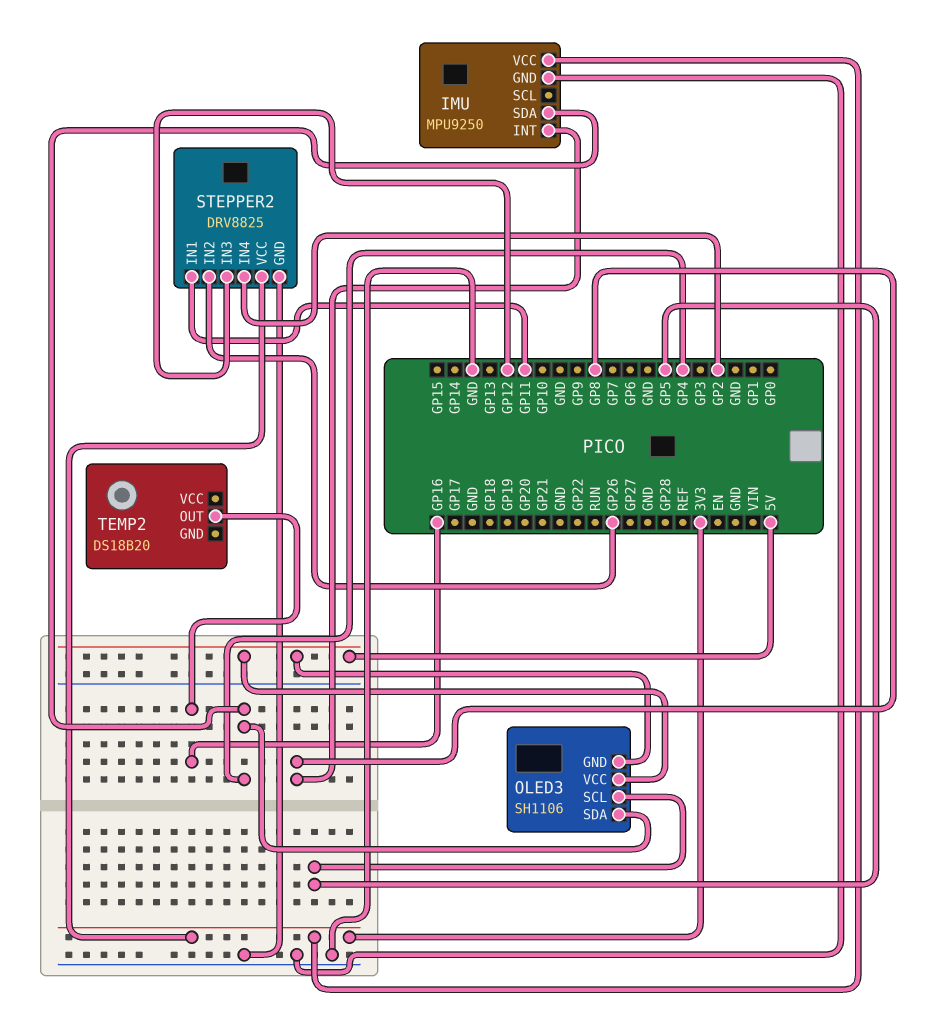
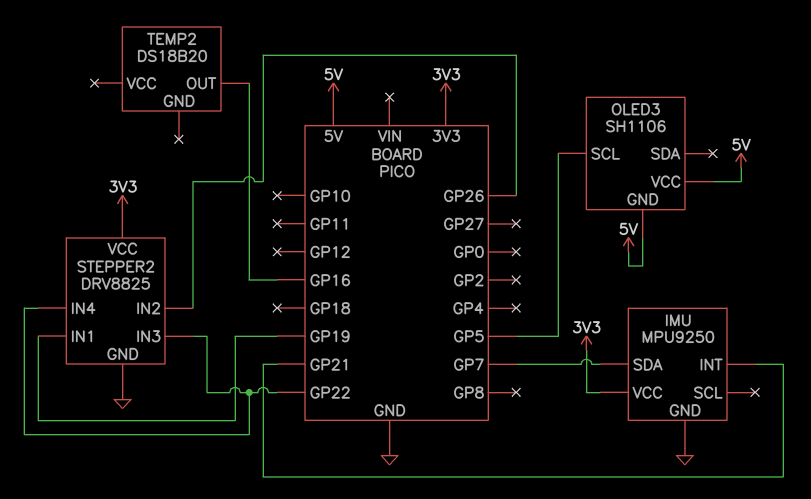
IMU pin INT: GP8 -> GP21
IMU pin SDA: GP4 -> GP7
OLED3 pin SDA: GP4 -> none
STEPPER2 pin IN1: GP11 -> GP19
STEPPER2 pin IN3: GP12 -> GP22
STEPPER2 pin IN4: GP2 -> GP22

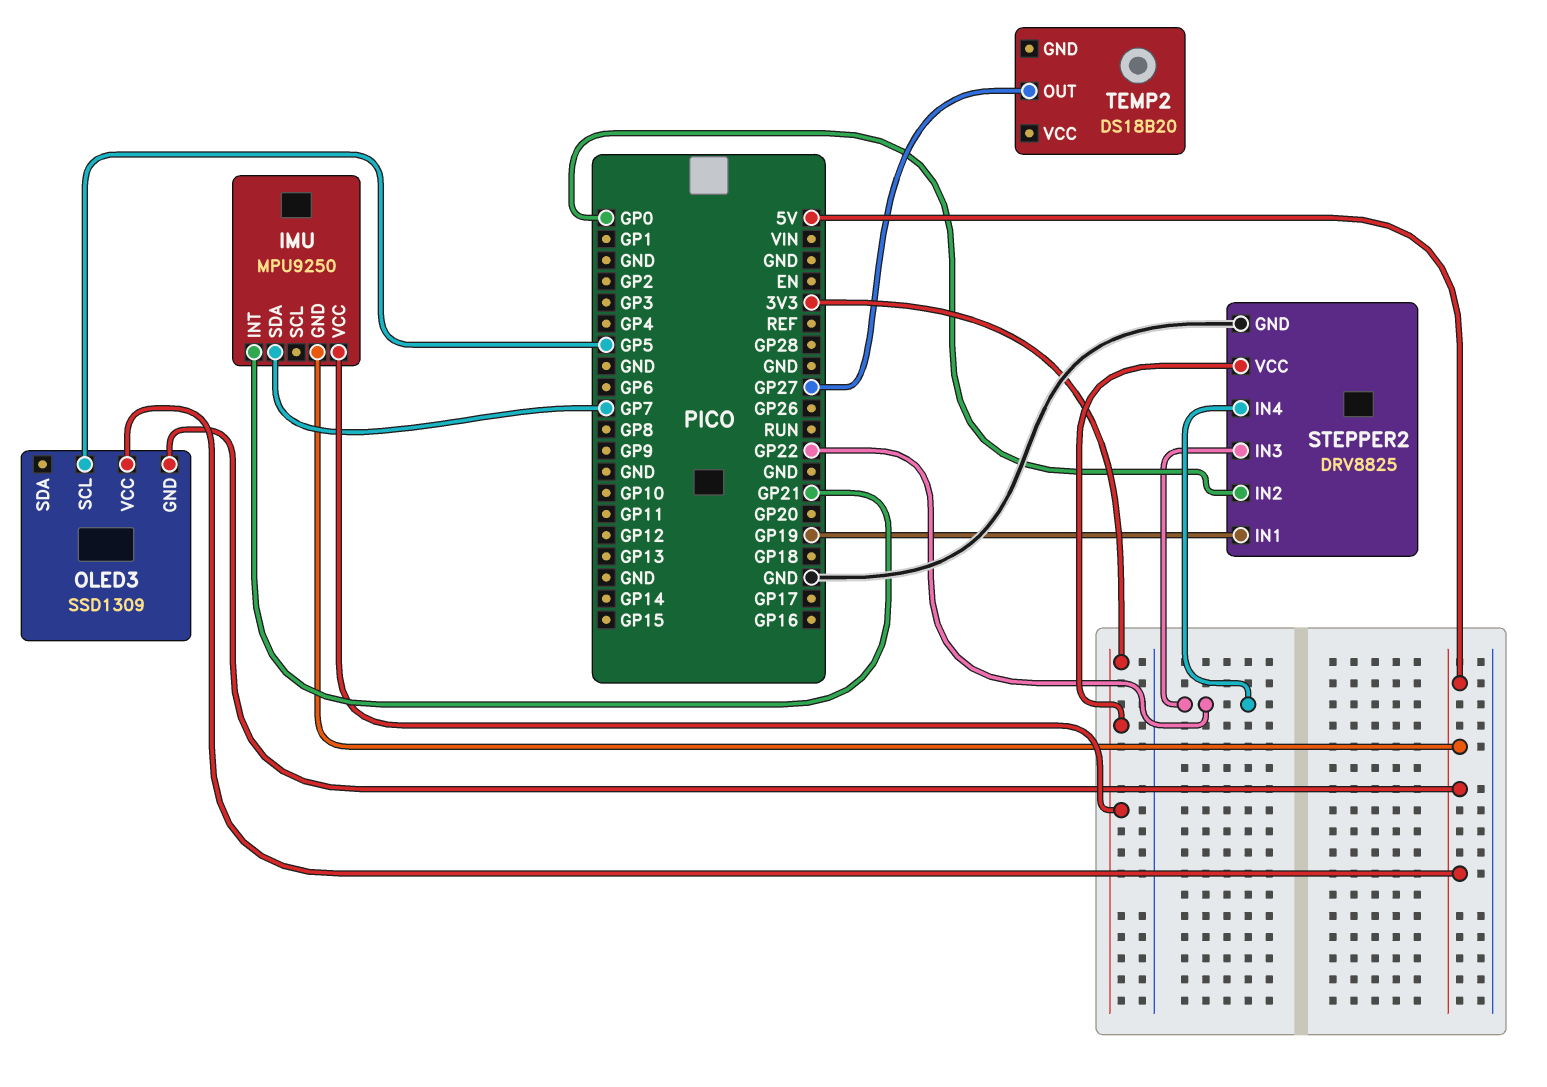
IMU pin GND: GND -> 5V
OLED3: SH1106 -> SSD1309
STEPPER2 pin IN2: GP26 -> GP0
TEMP2 pin OUT: GP16 -> GP27

